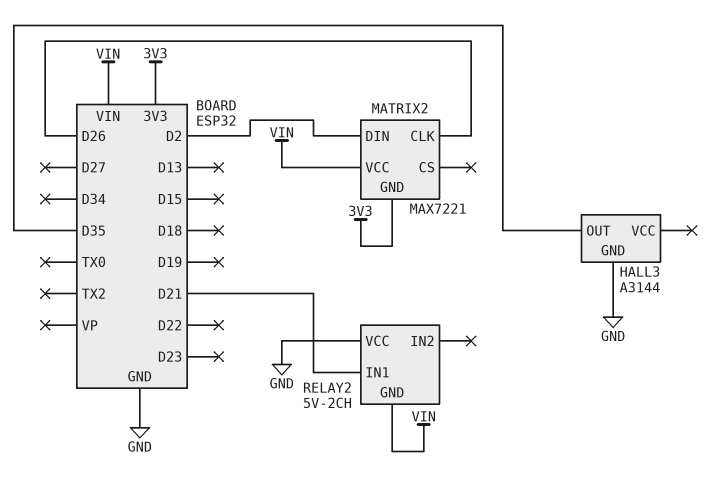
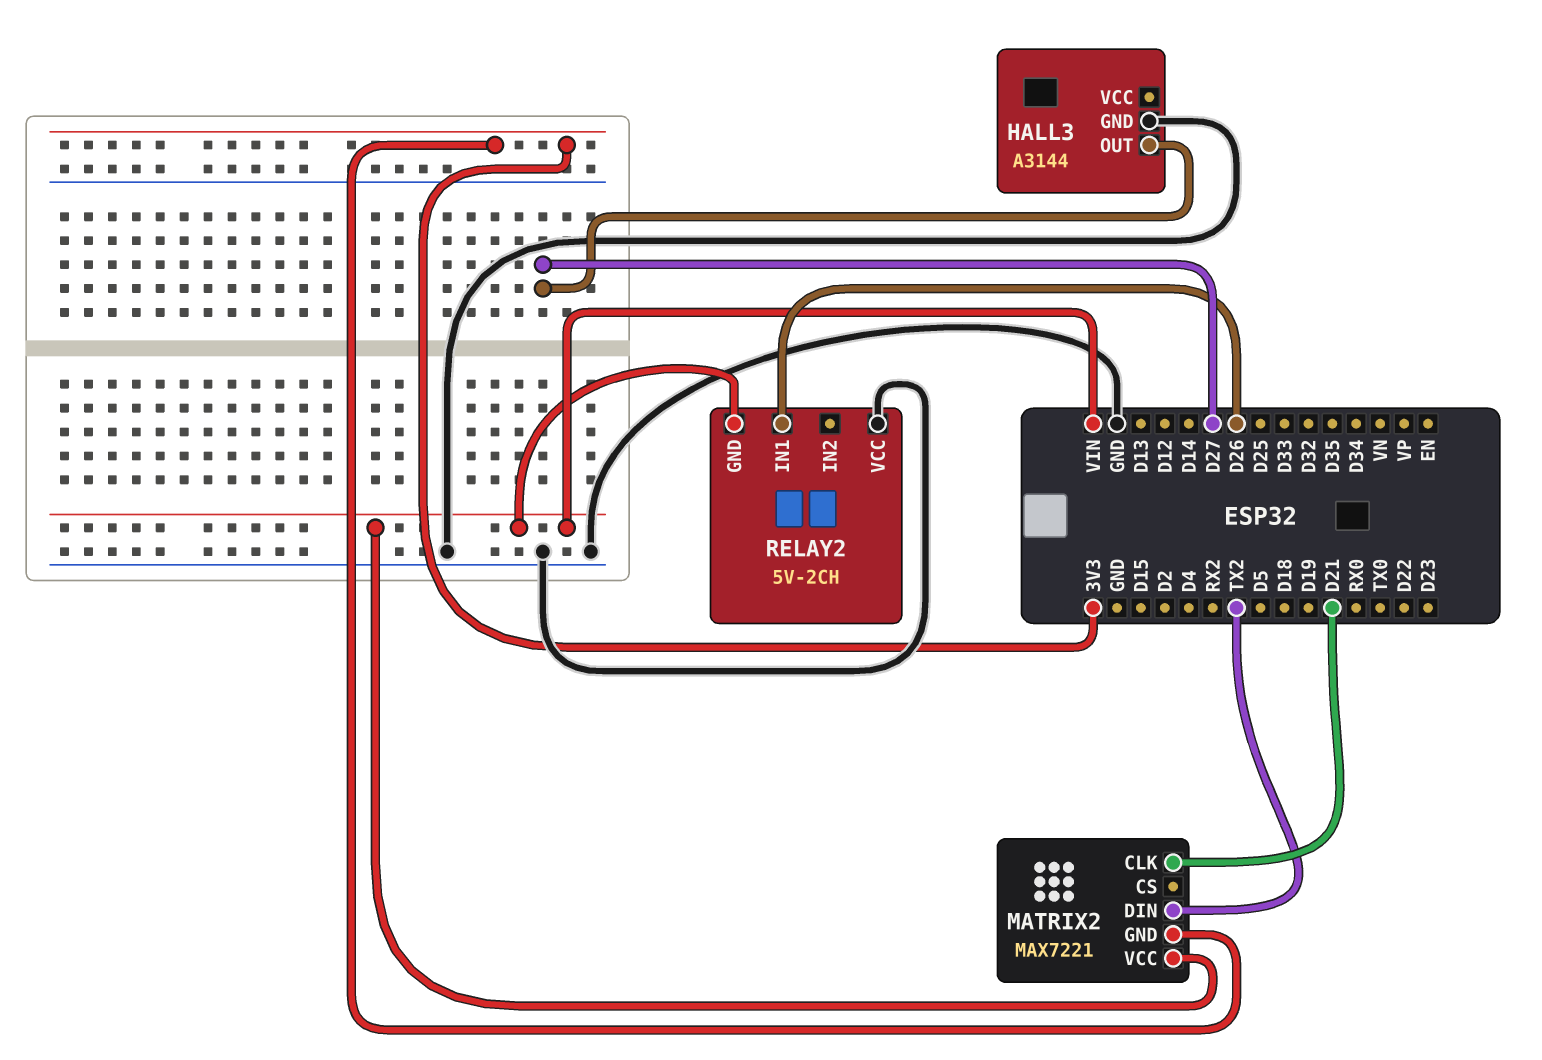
HALL3 pin OUT: D35 -> D27
MATRIX2 pin CLK: D26 -> D21
MATRIX2 pin DIN: D2 -> TX2
RELAY2 pin IN1: D21 -> D26

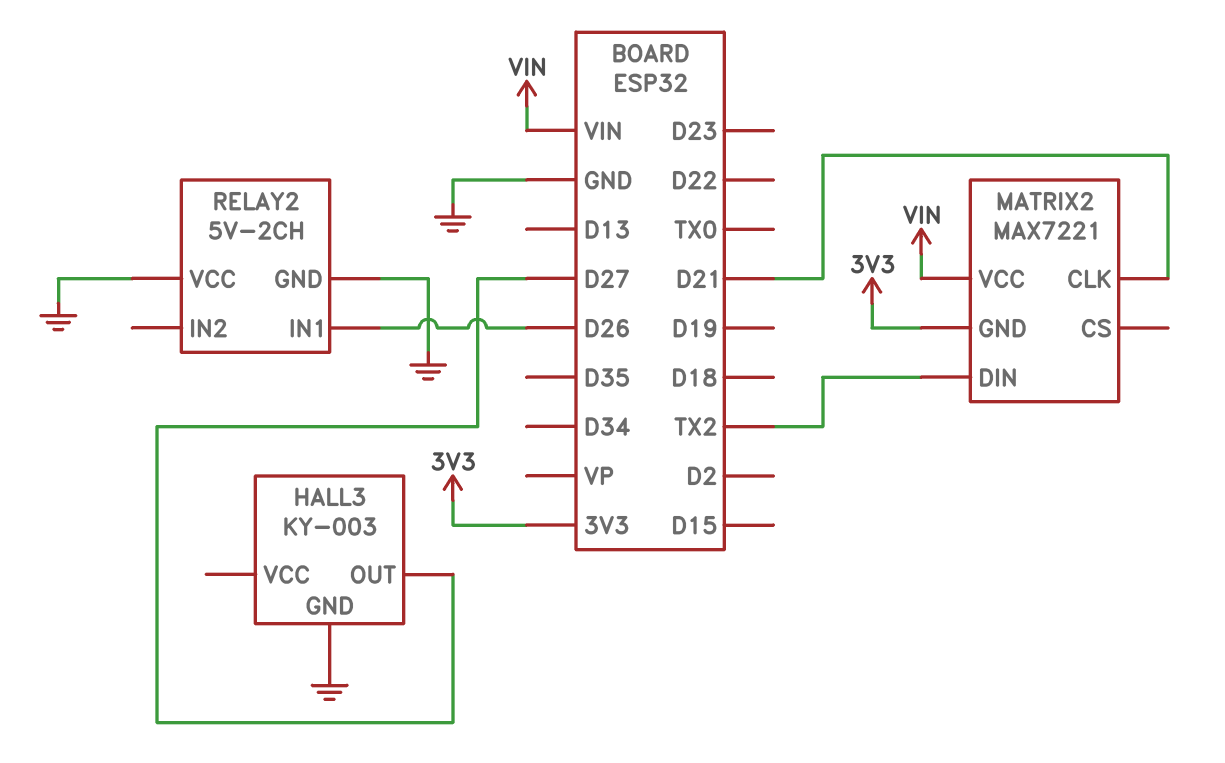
HALL3: A3144 -> KY-003
RELAY2 pin GND: VIN -> GND

